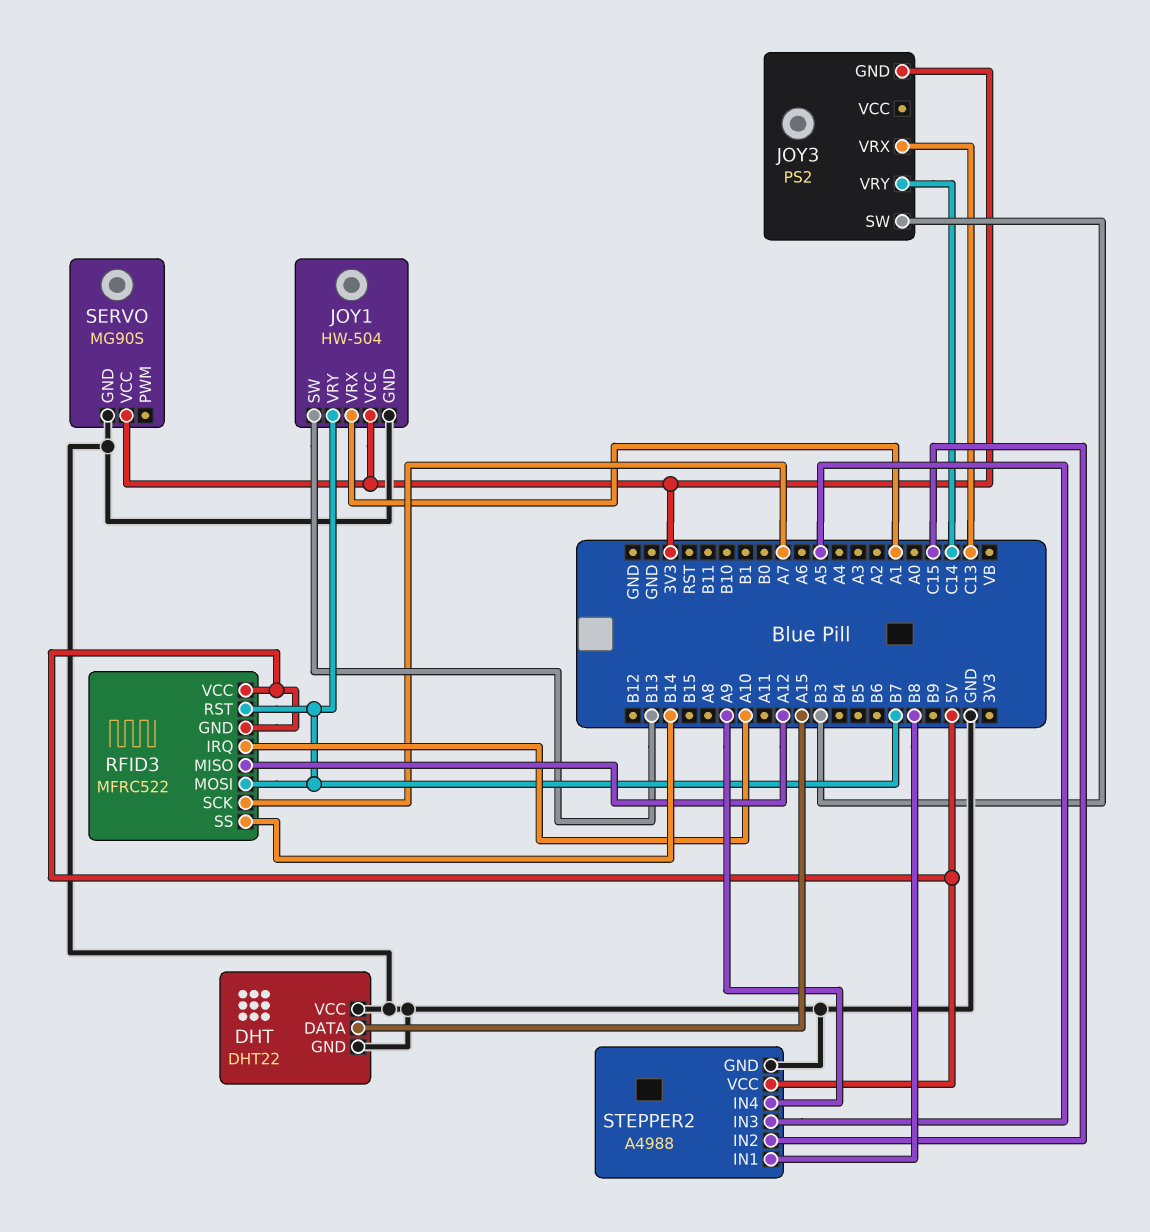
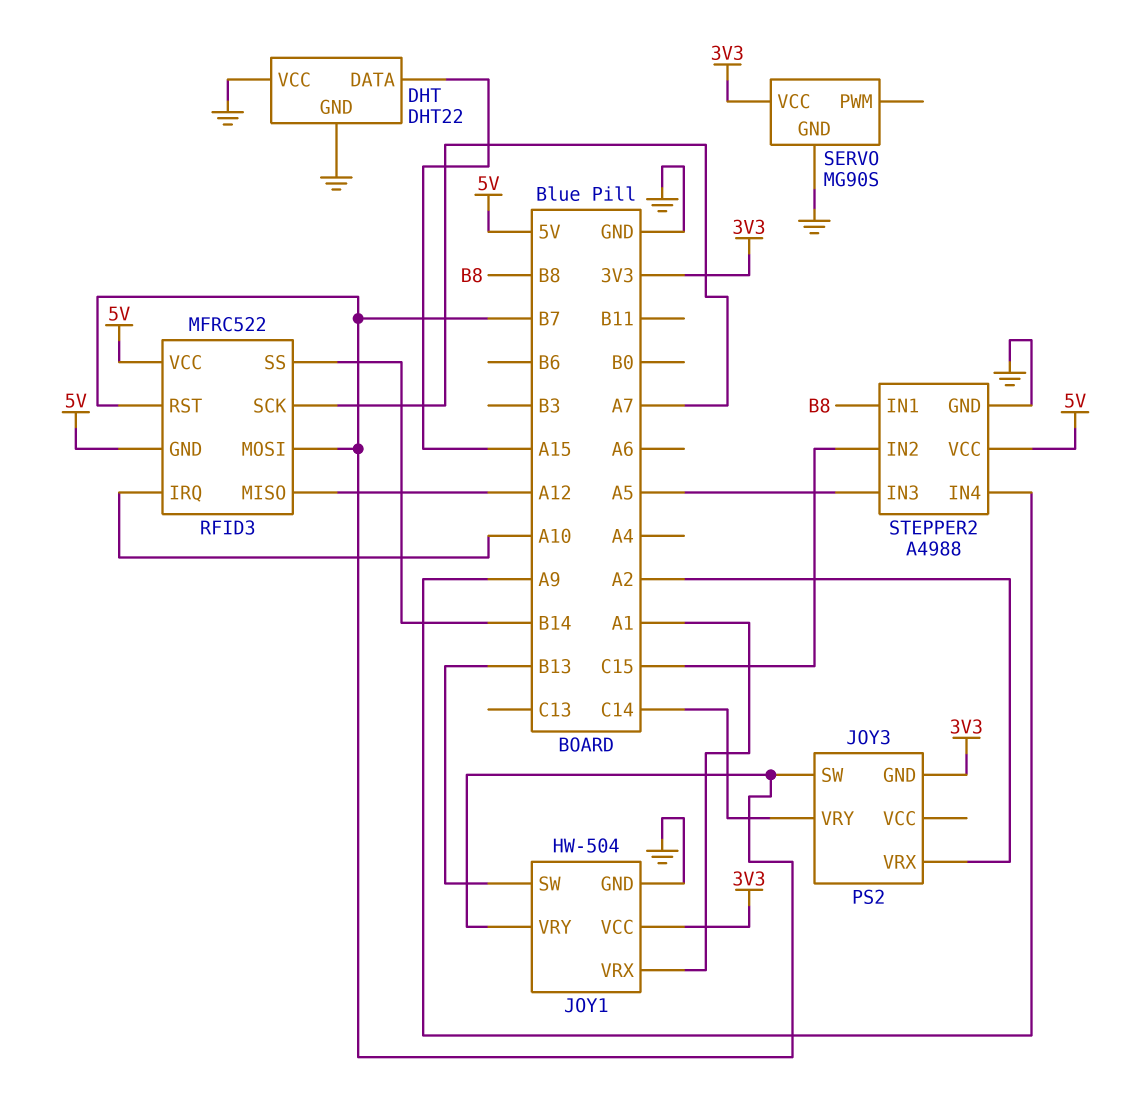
JOY3 pin SW: B3 -> B7
JOY3 pin VRX: C13 -> A2

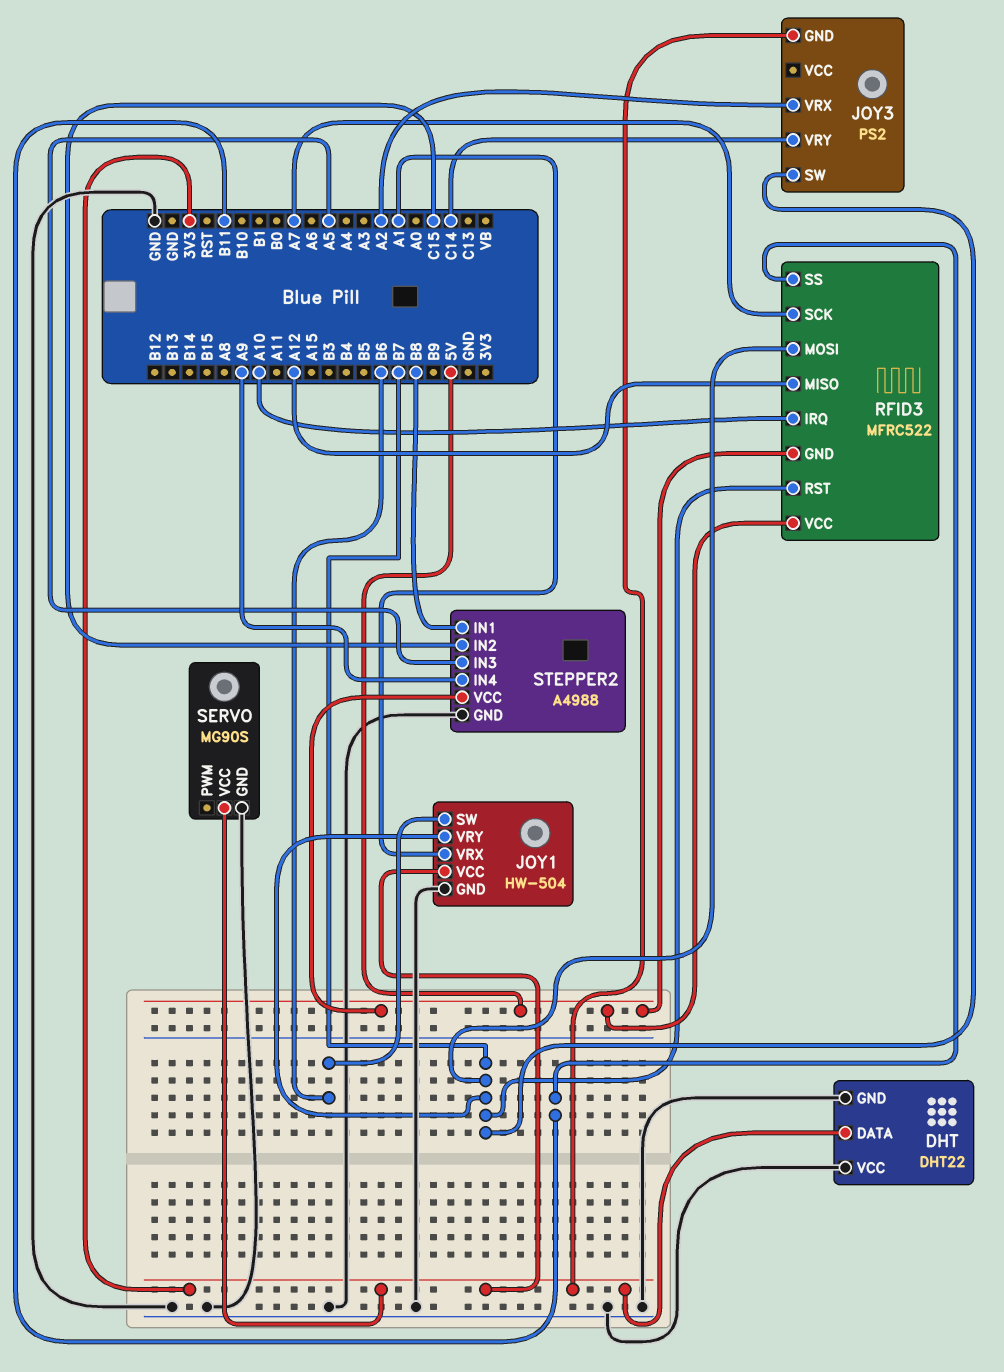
DHT pin DATA: A15 -> 3V3
JOY1 pin SW: B13 -> B6
RFID3 pin SS: B14 -> B11

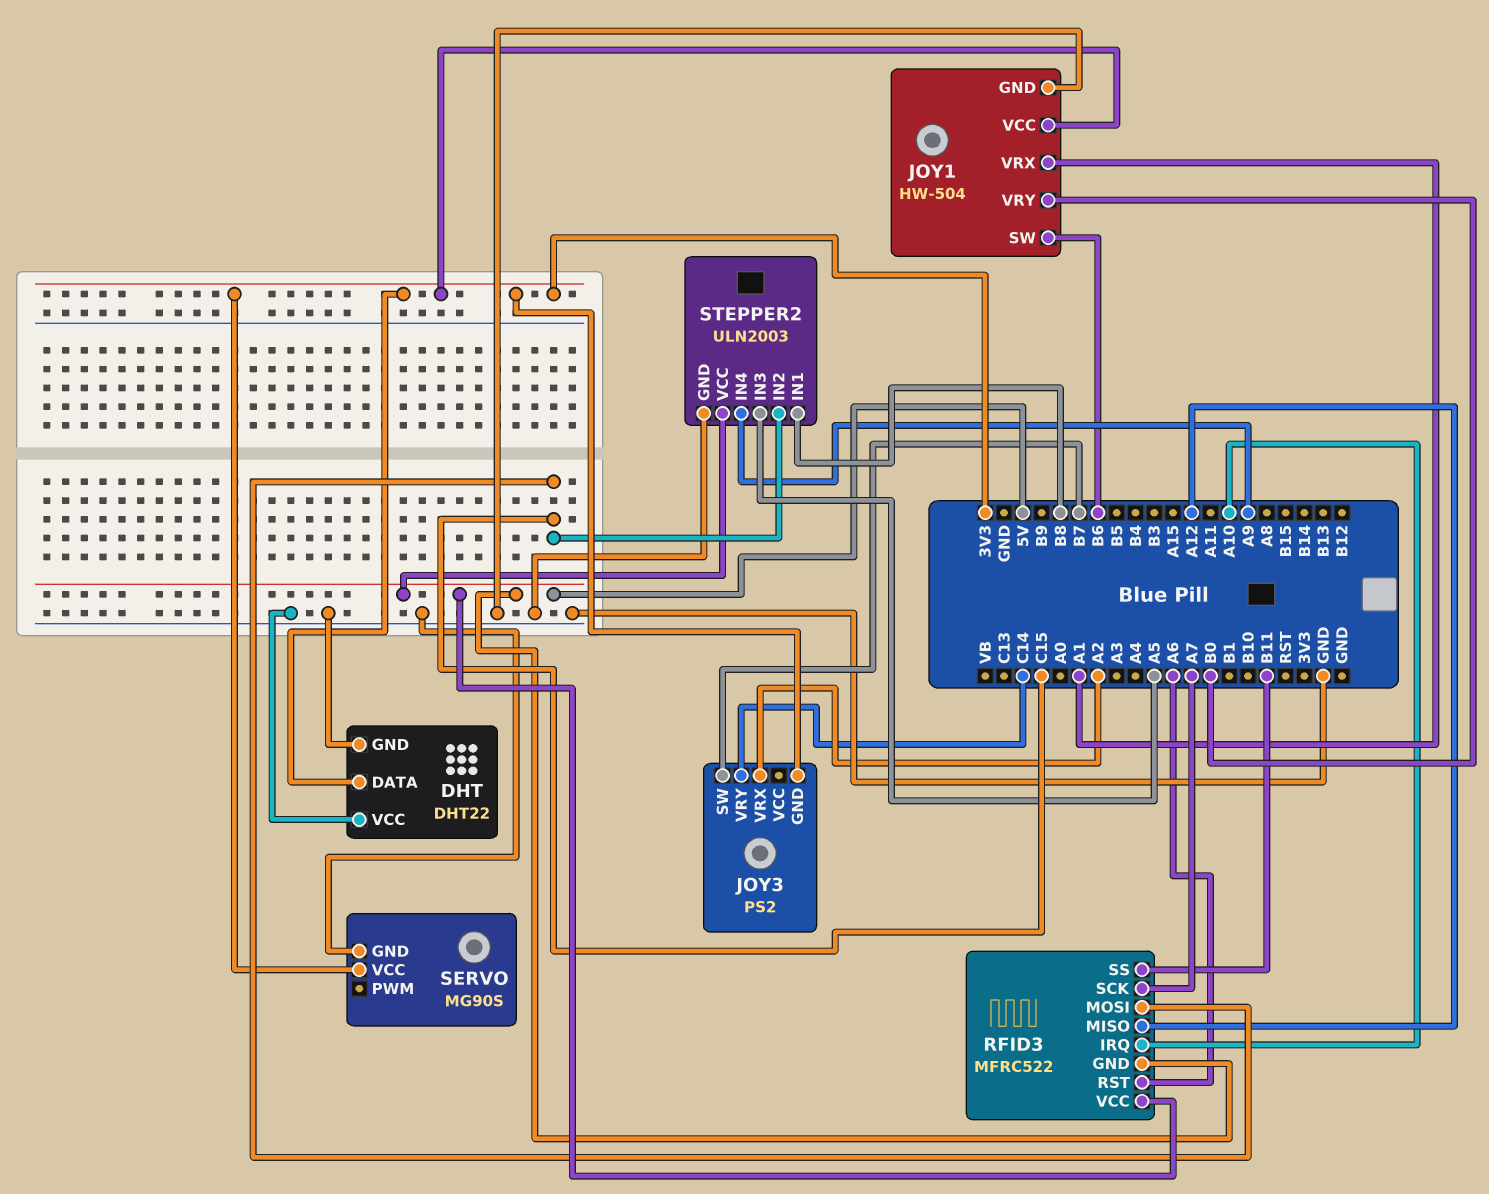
JOY1 pin VRY: B7 -> B0
RFID3 pin MOSI: B7 -> C15
RFID3 pin RST: B7 -> A6
STEPPER2: A4988 -> ULN2003

